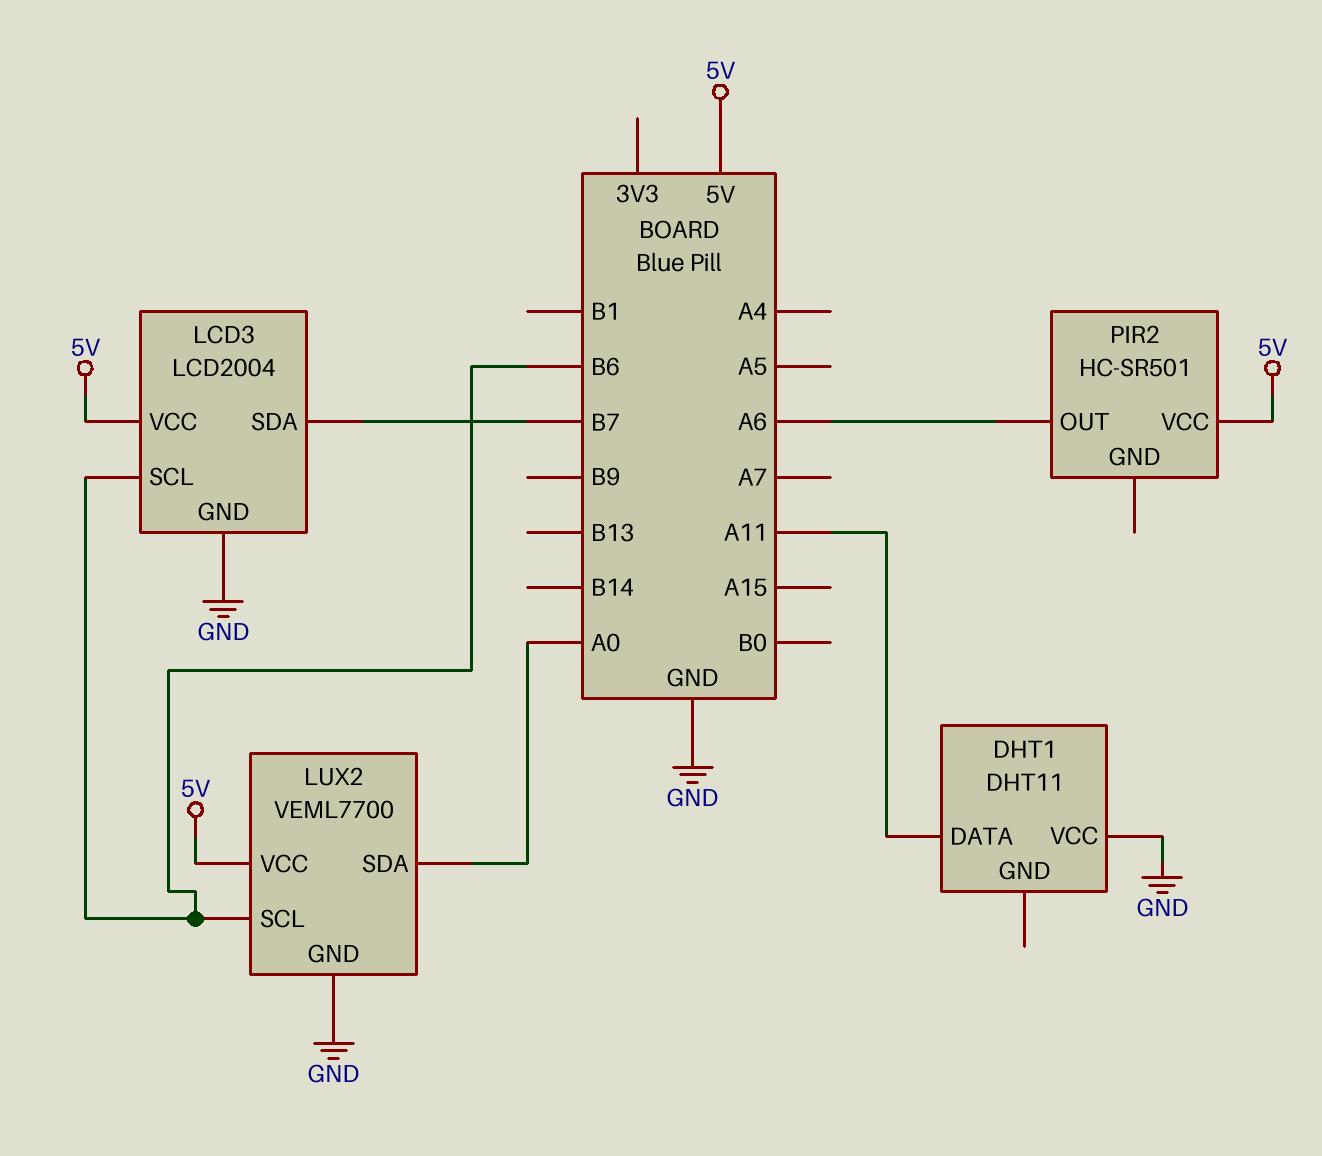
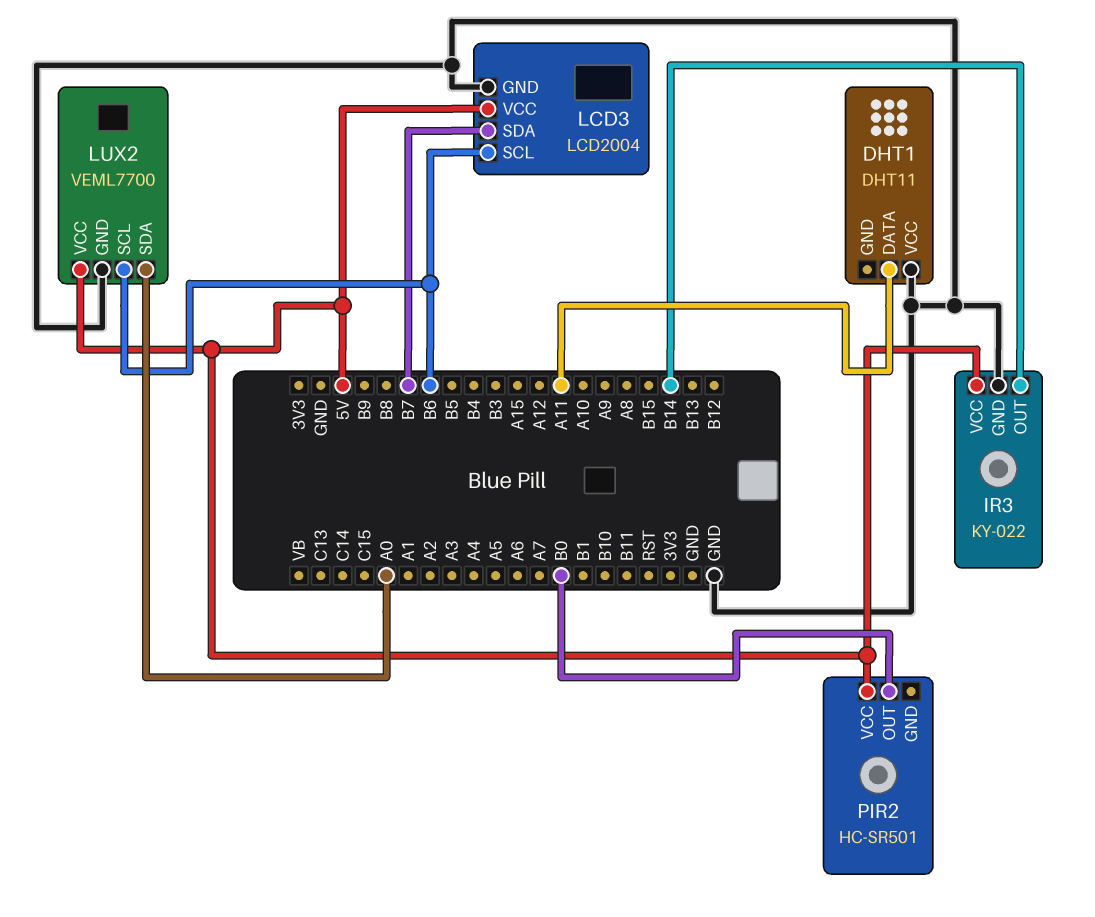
IR3: none -> KY-022
IR3 pin GND: none -> GND
IR3 pin OUT: none -> B14
IR3 pin VCC: none -> 5V
PIR2 pin OUT: A6 -> B0

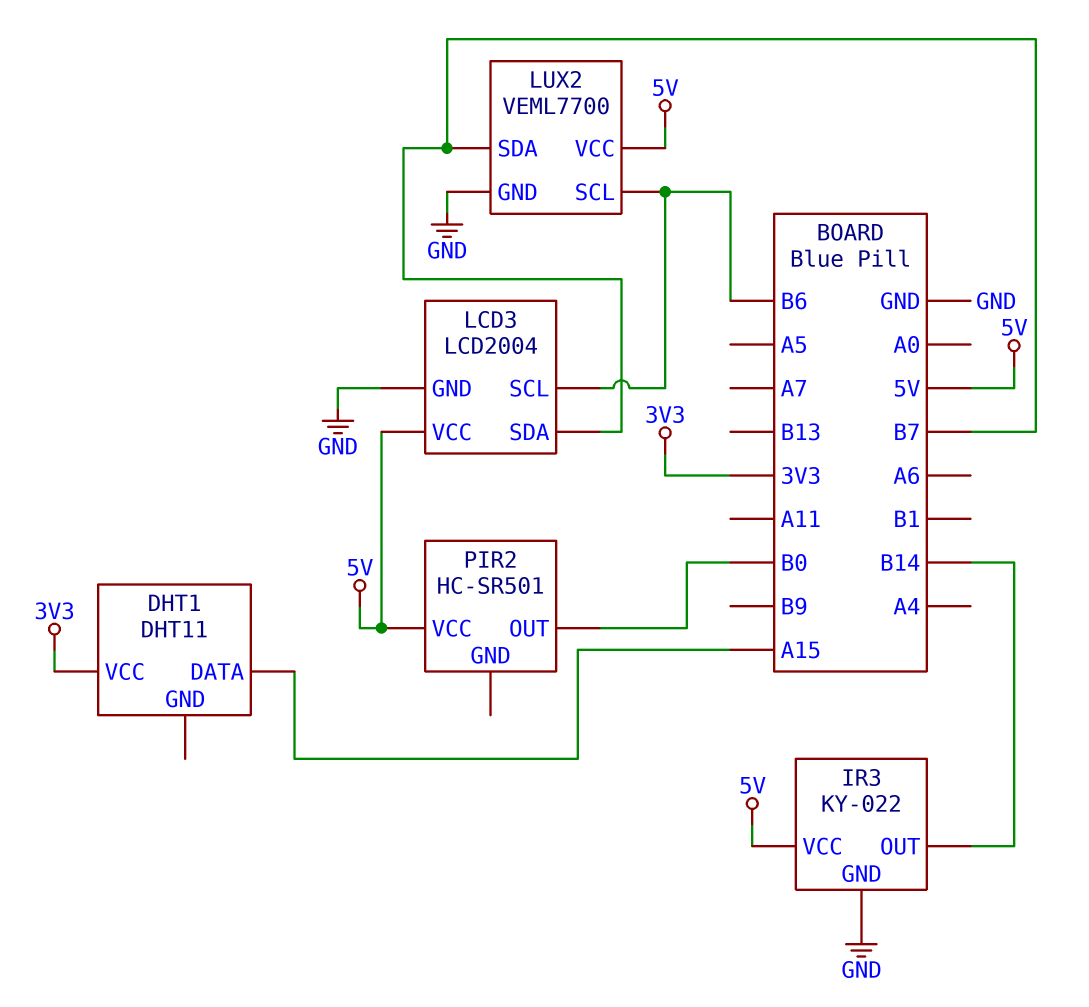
DHT1 pin DATA: A11 -> A15
DHT1 pin VCC: GND -> 3V3
LUX2 pin SDA: A0 -> B7

